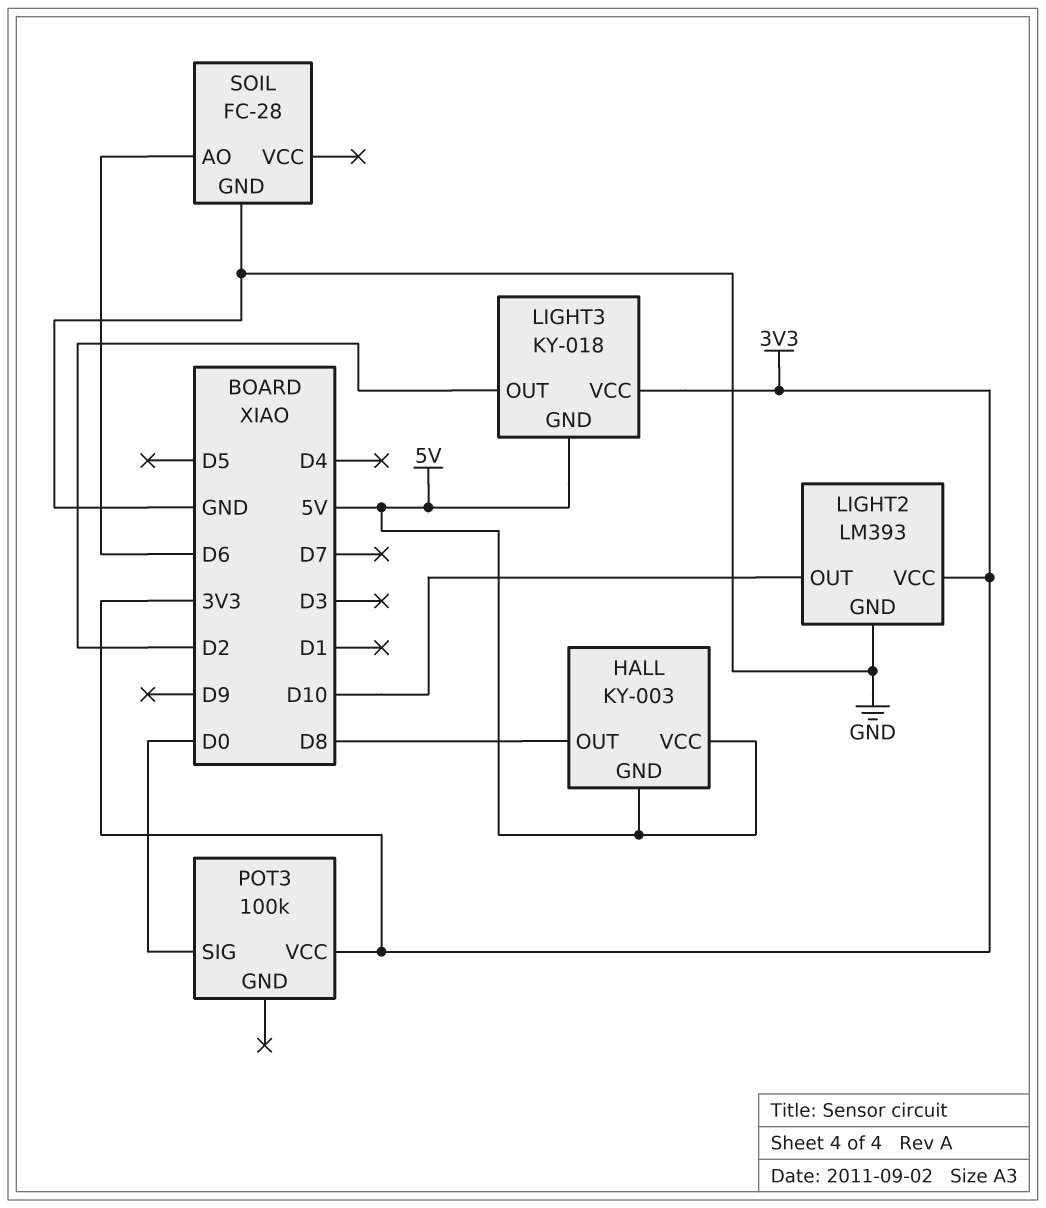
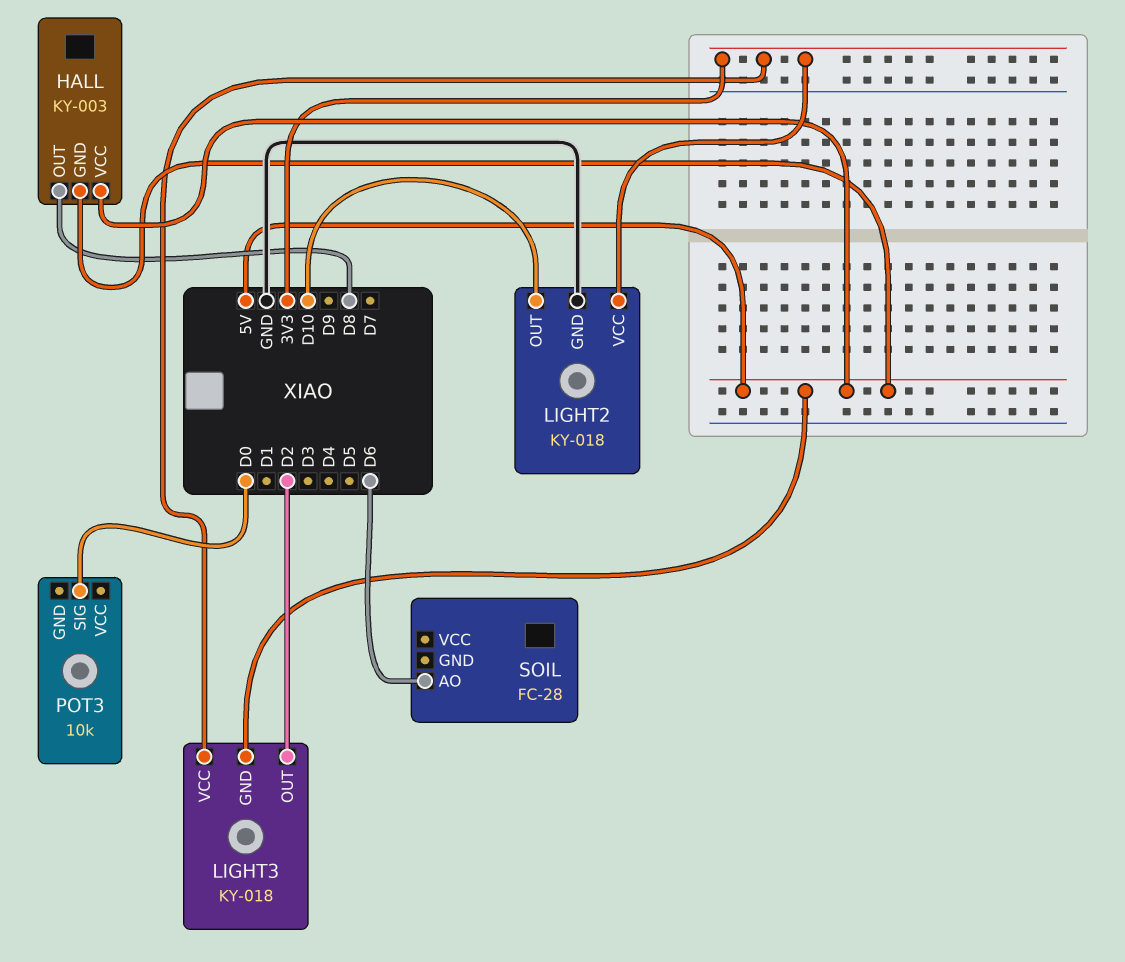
LIGHT2: LM393 -> KY-018
POT3: 100k -> 10k
POT3 pin VCC: 3V3 -> none
SOIL pin GND: GND -> none

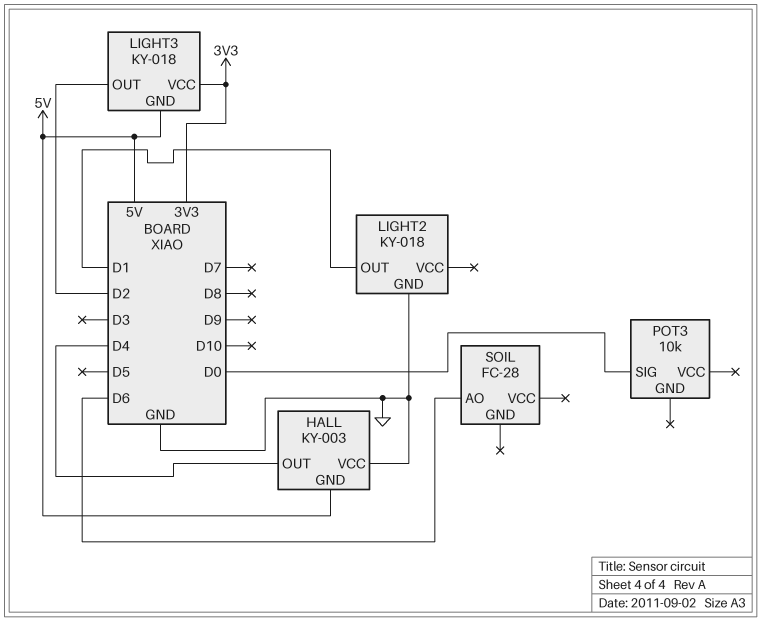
HALL pin OUT: D8 -> D4
HALL pin VCC: 5V -> GND
LIGHT2 pin OUT: D10 -> D1
LIGHT2 pin VCC: 3V3 -> none

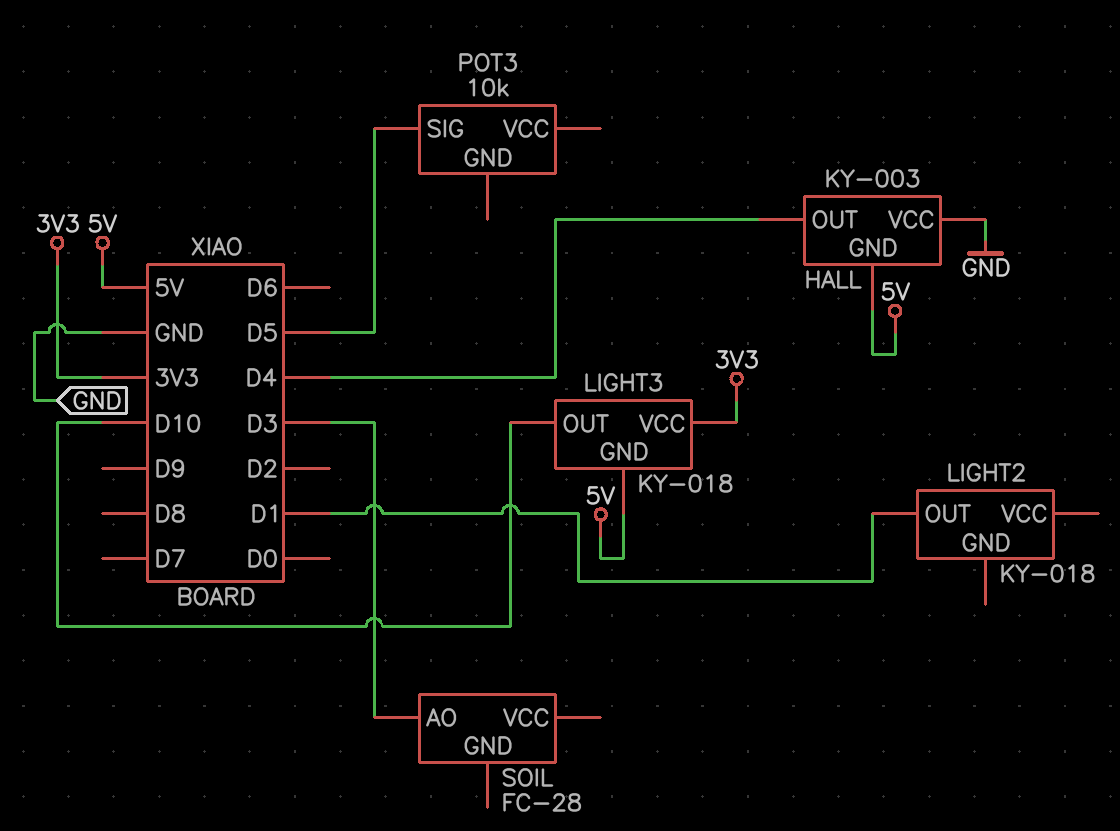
LIGHT2 pin GND: GND -> none
LIGHT3 pin OUT: D2 -> D10
POT3 pin SIG: D0 -> D5
SOIL pin AO: D6 -> D3

